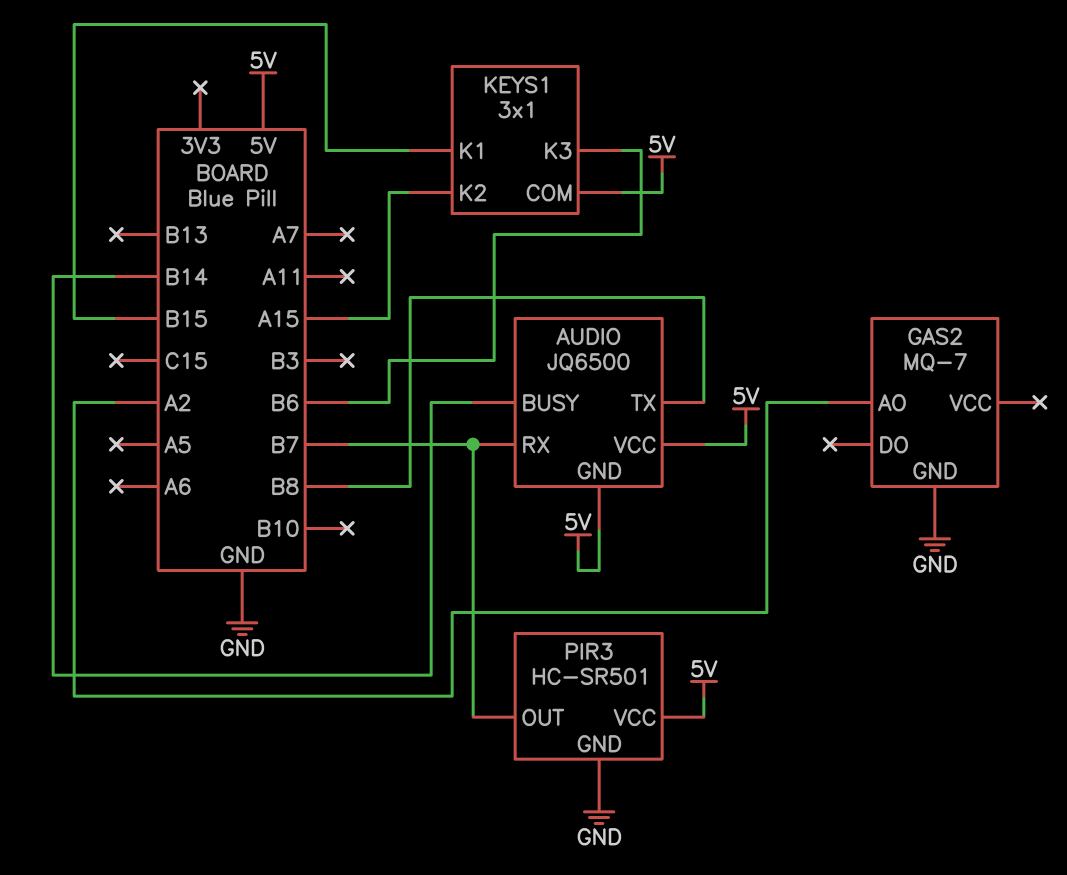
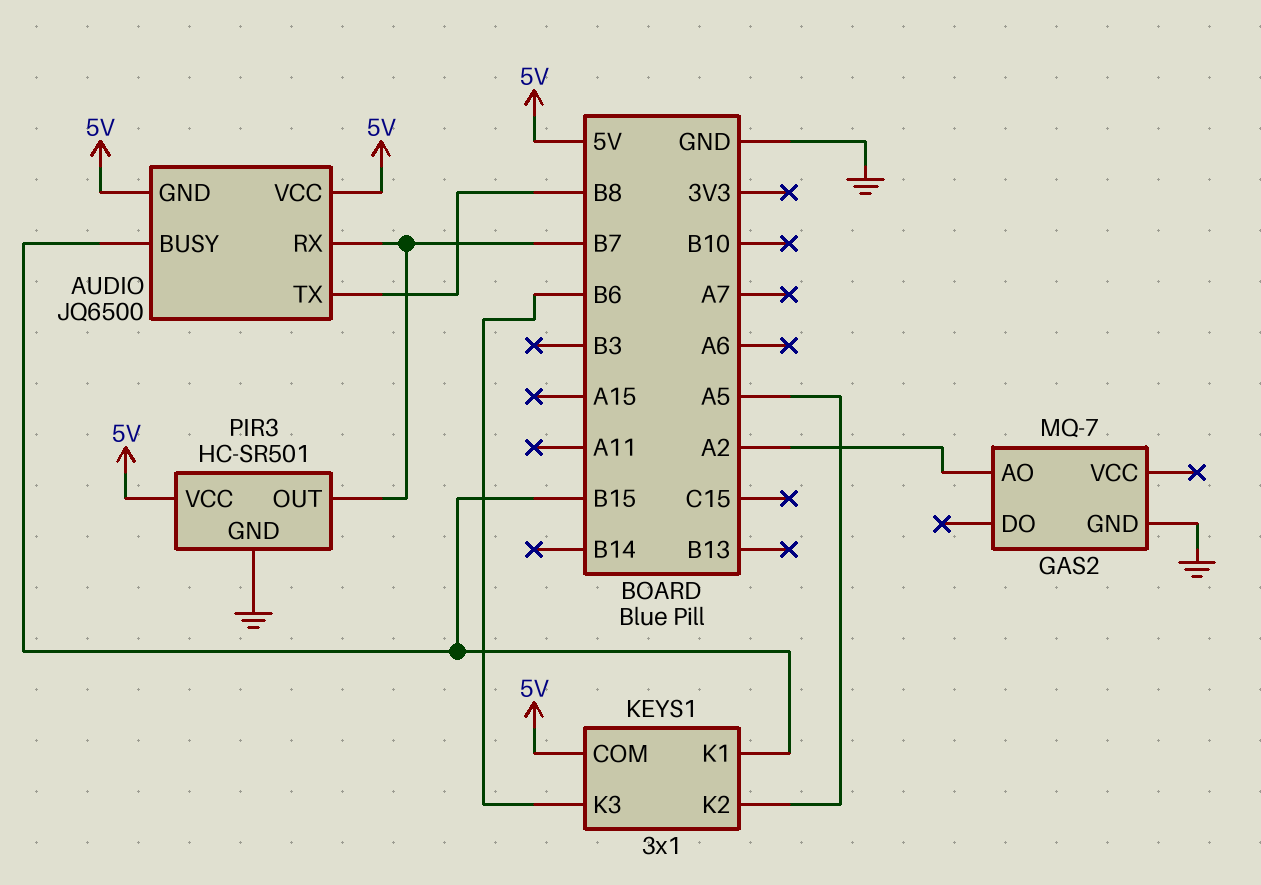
AUDIO pin BUSY: B14 -> B15
KEYS1 pin K2: A15 -> A5

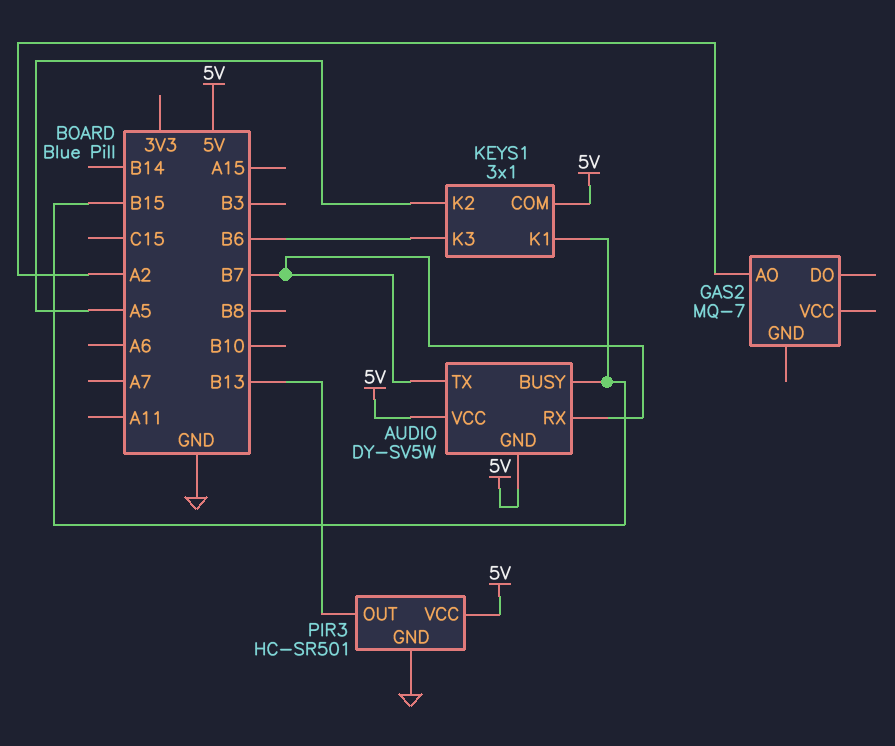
AUDIO: JQ6500 -> DY-SV5W
AUDIO pin TX: B8 -> B7
GAS2 pin GND: GND -> none
PIR3 pin OUT: B7 -> B13

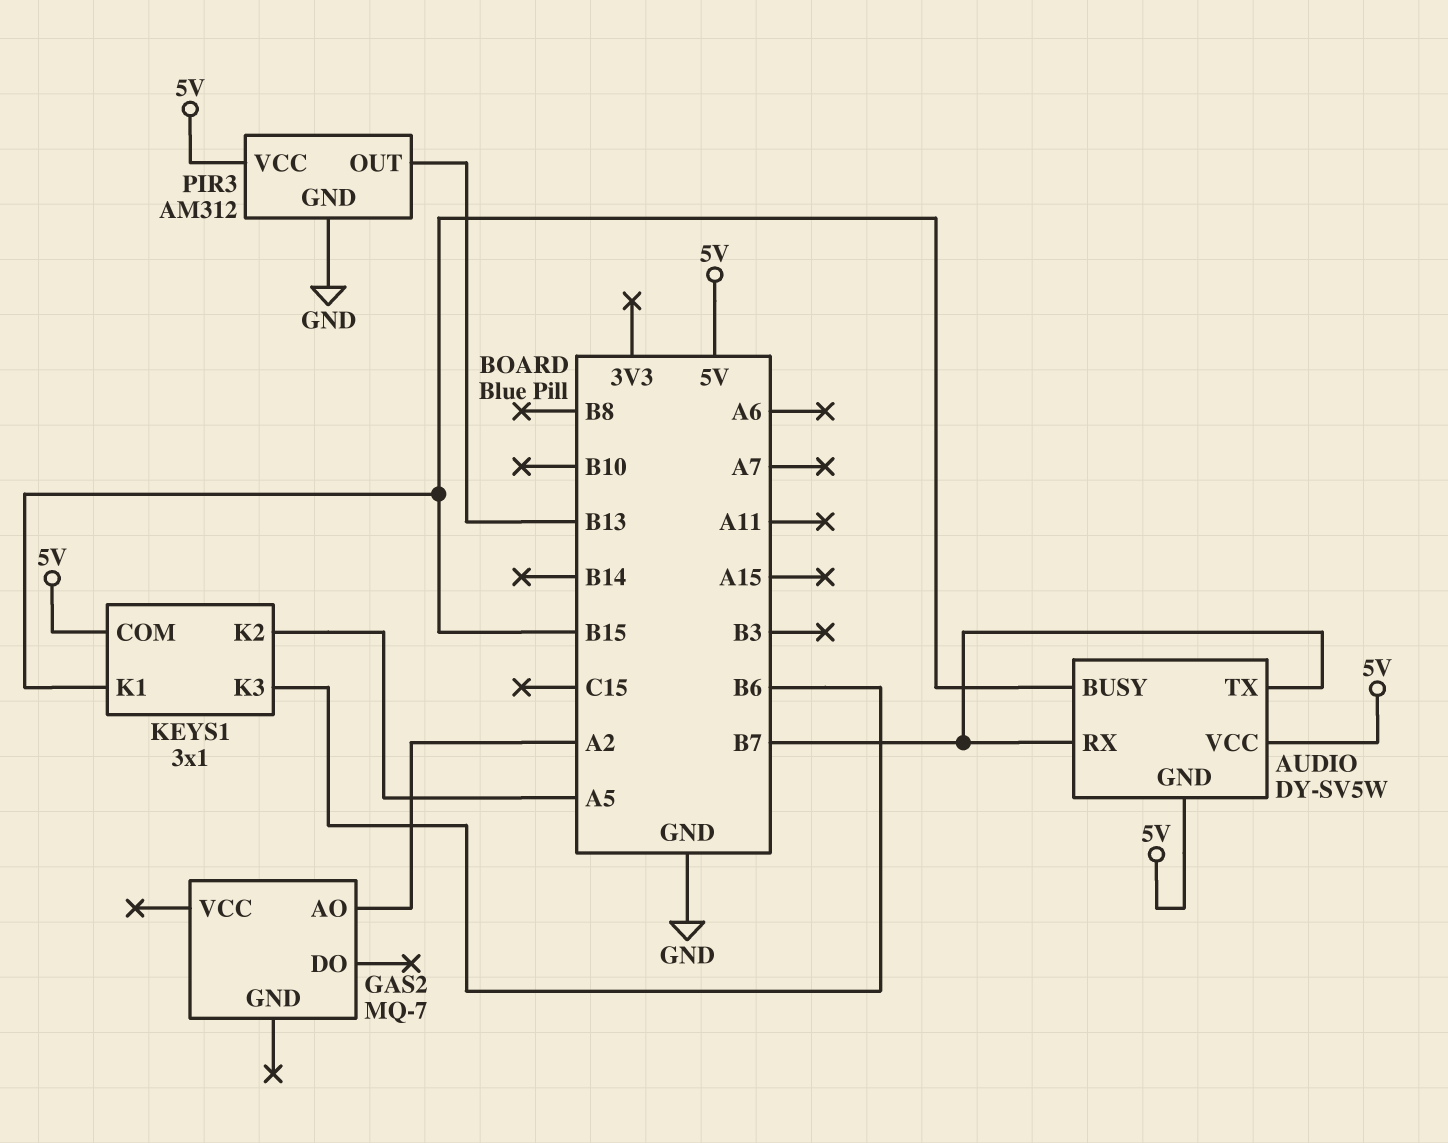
PIR3: HC-SR501 -> AM312

